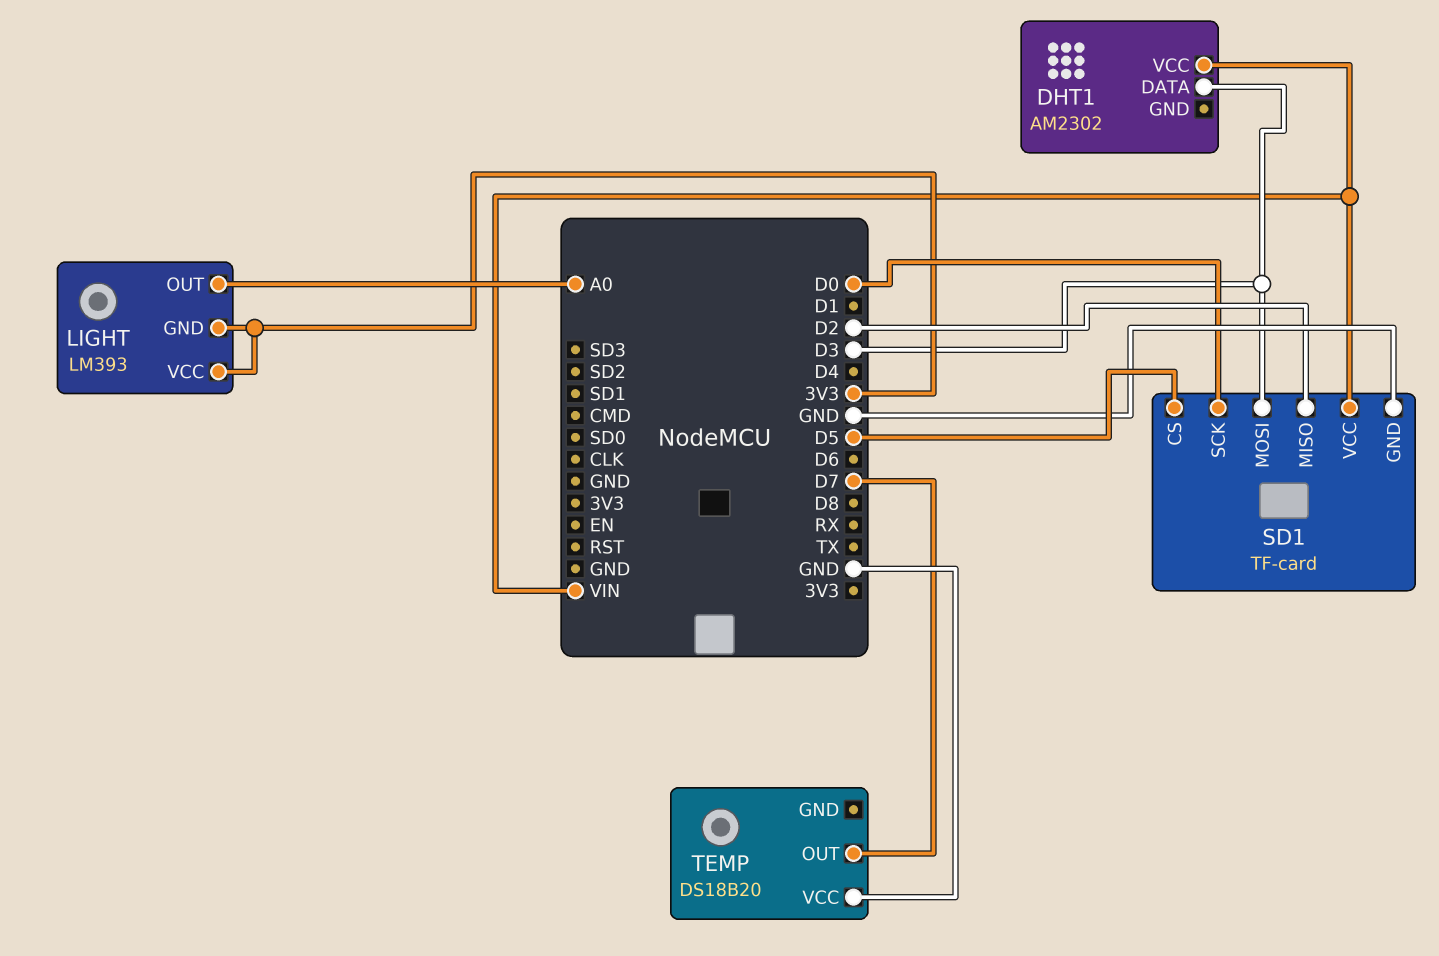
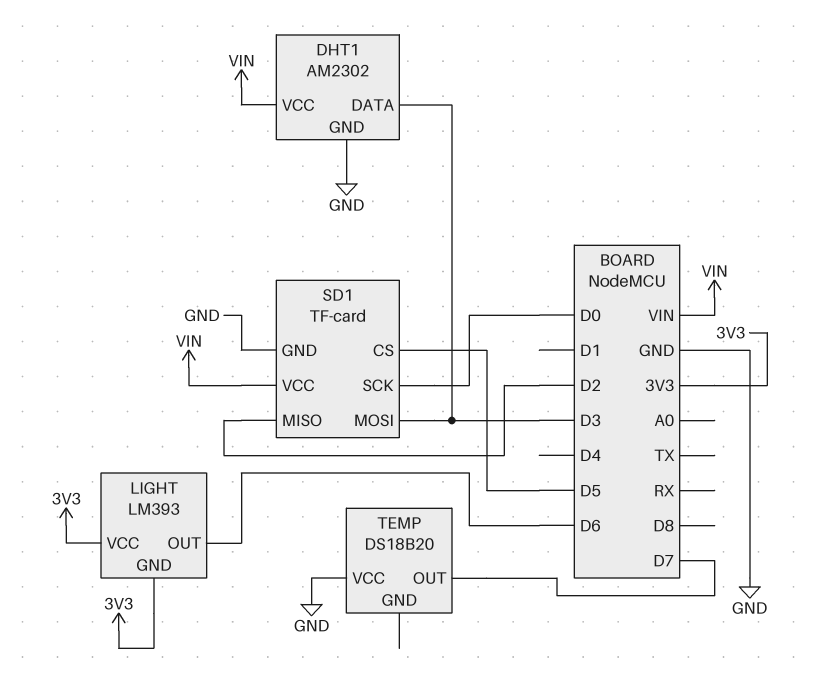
DHT1 pin GND: none -> GND
LIGHT pin OUT: A0 -> D6

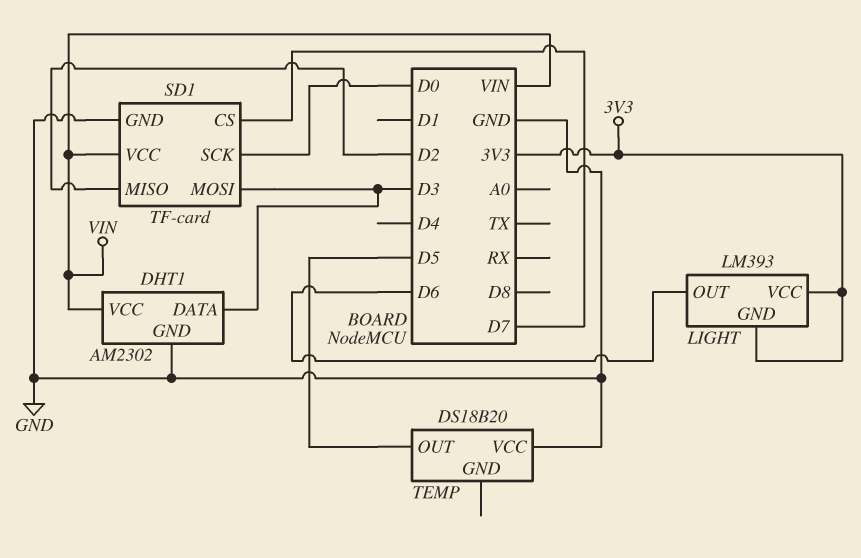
SD1 pin CS: D5 -> D7
TEMP pin OUT: D7 -> D5

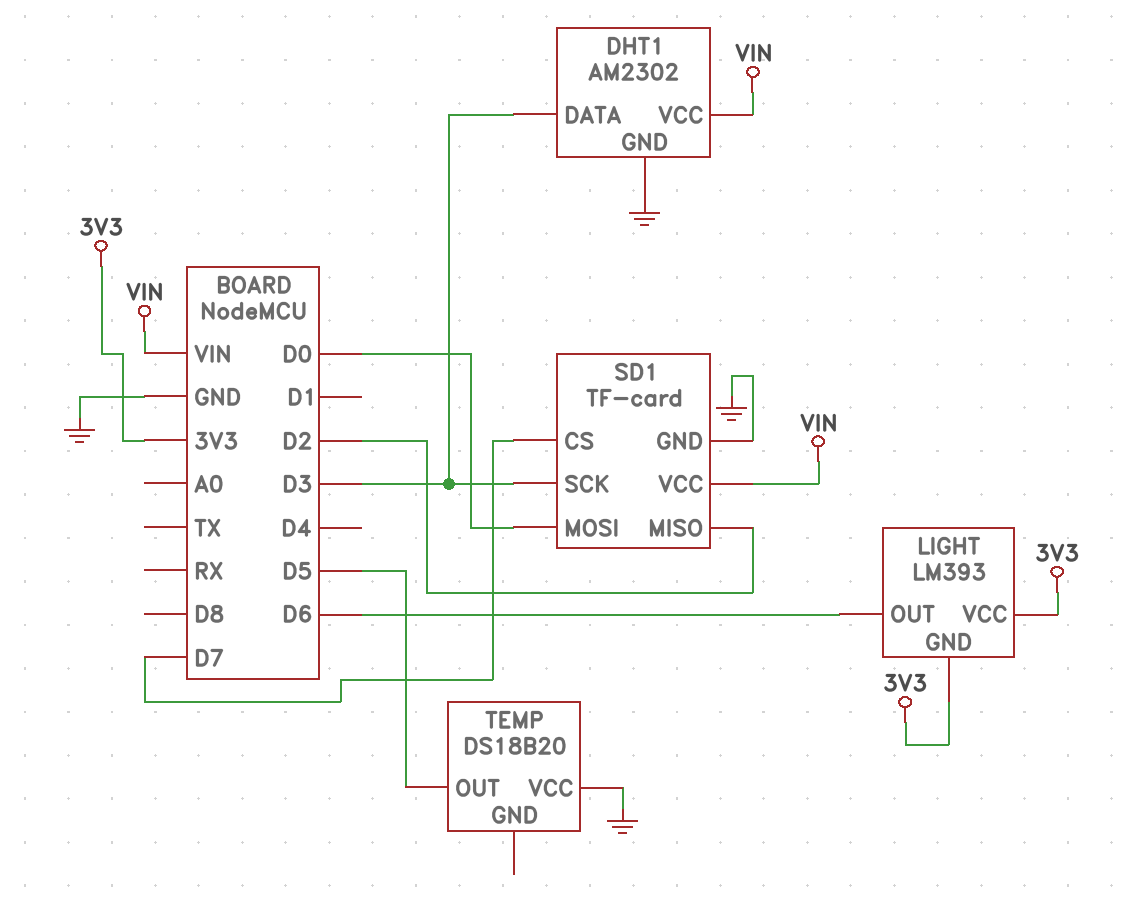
SD1 pin MOSI: D3 -> D0
SD1 pin SCK: D0 -> D3

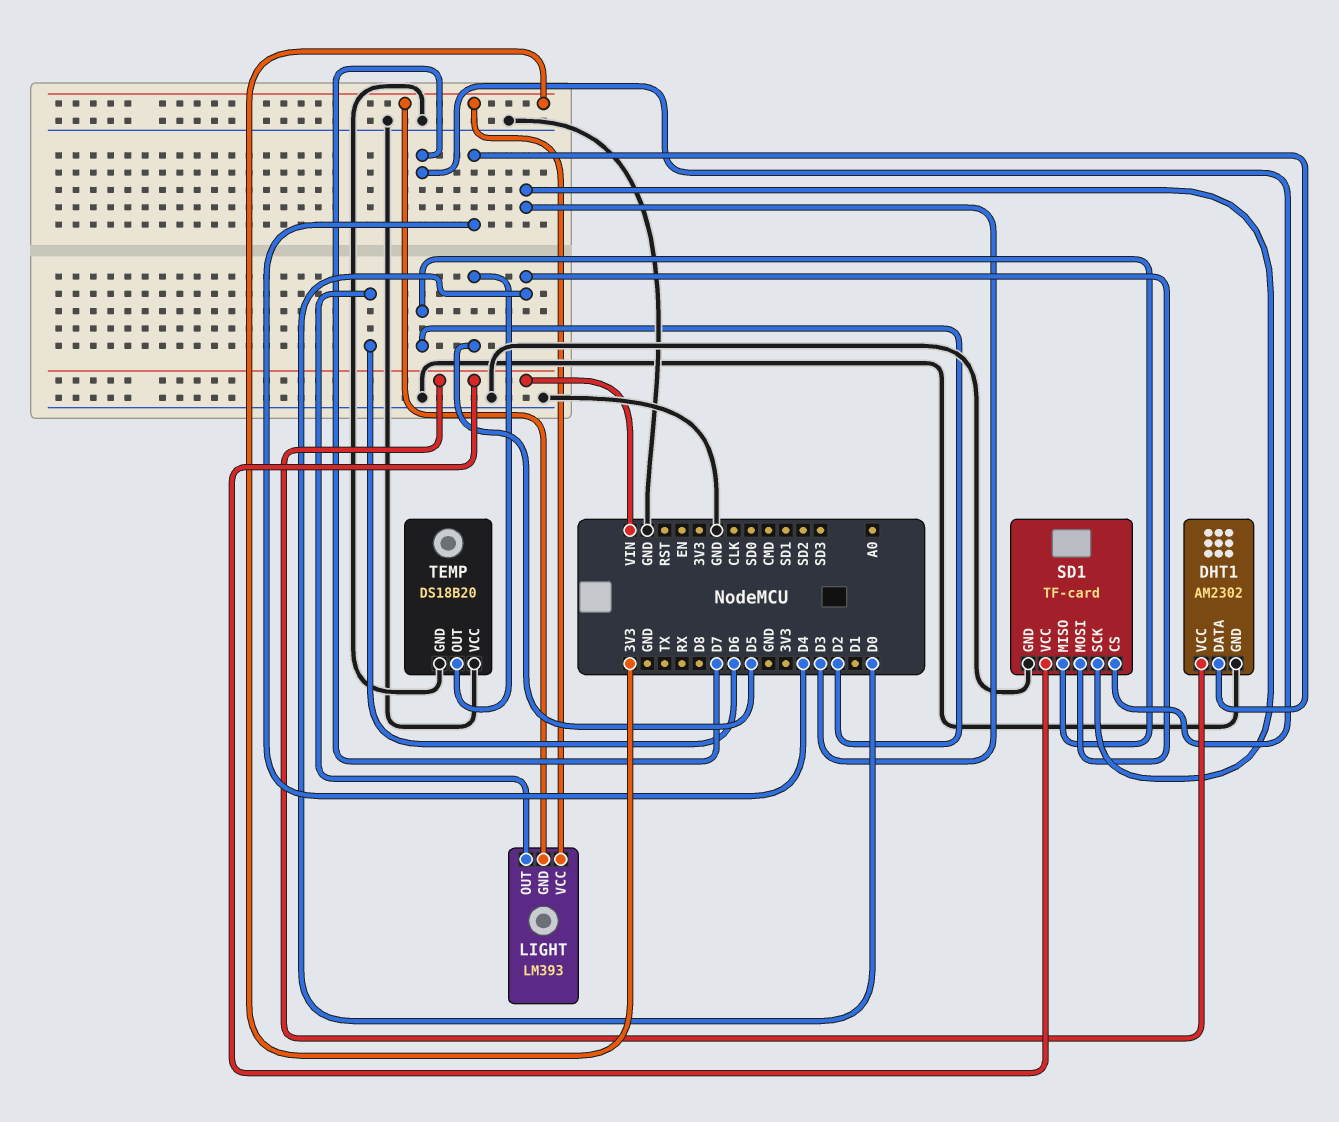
DHT1 pin DATA: D3 -> D4
TEMP pin GND: none -> GND

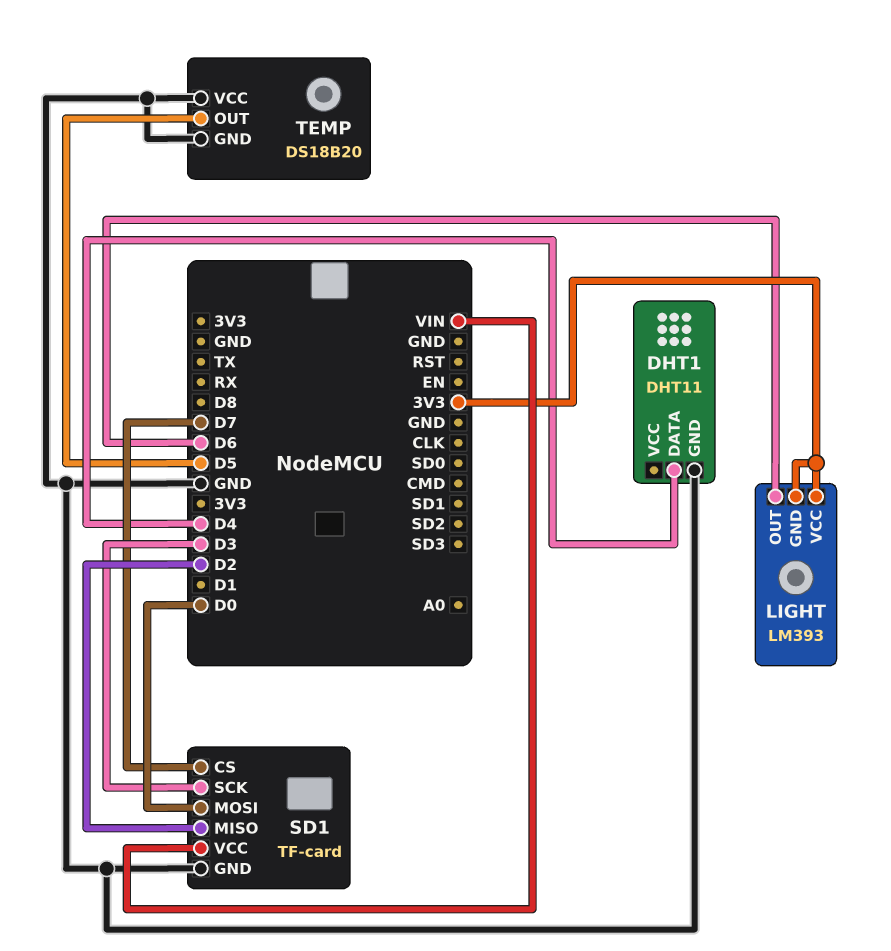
DHT1: AM2302 -> DHT11
DHT1 pin VCC: VIN -> none

